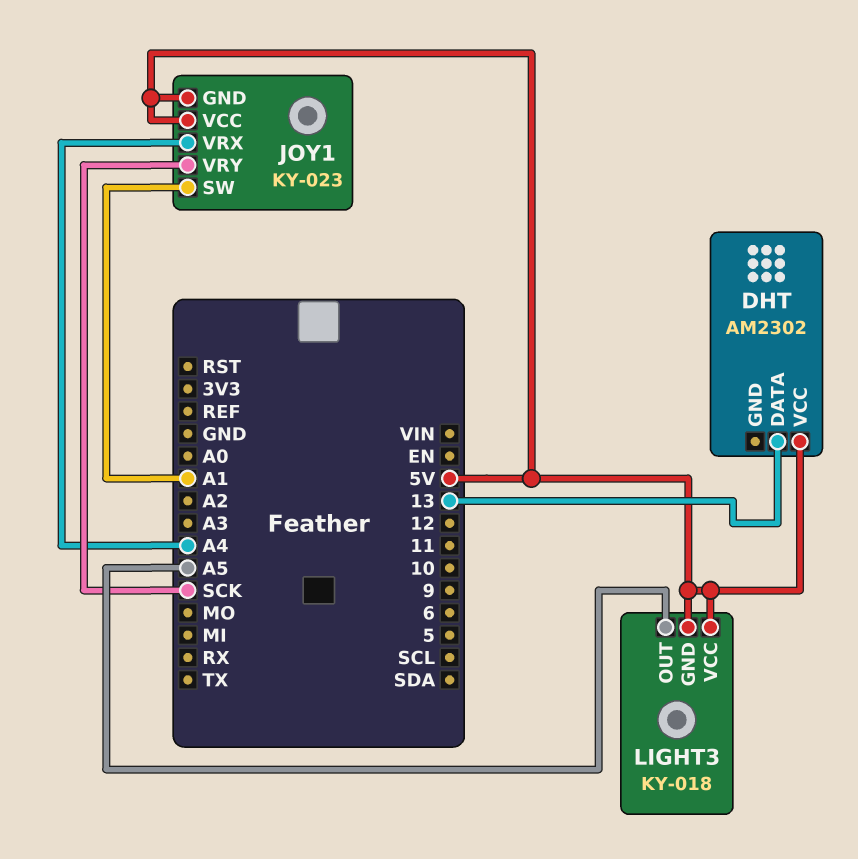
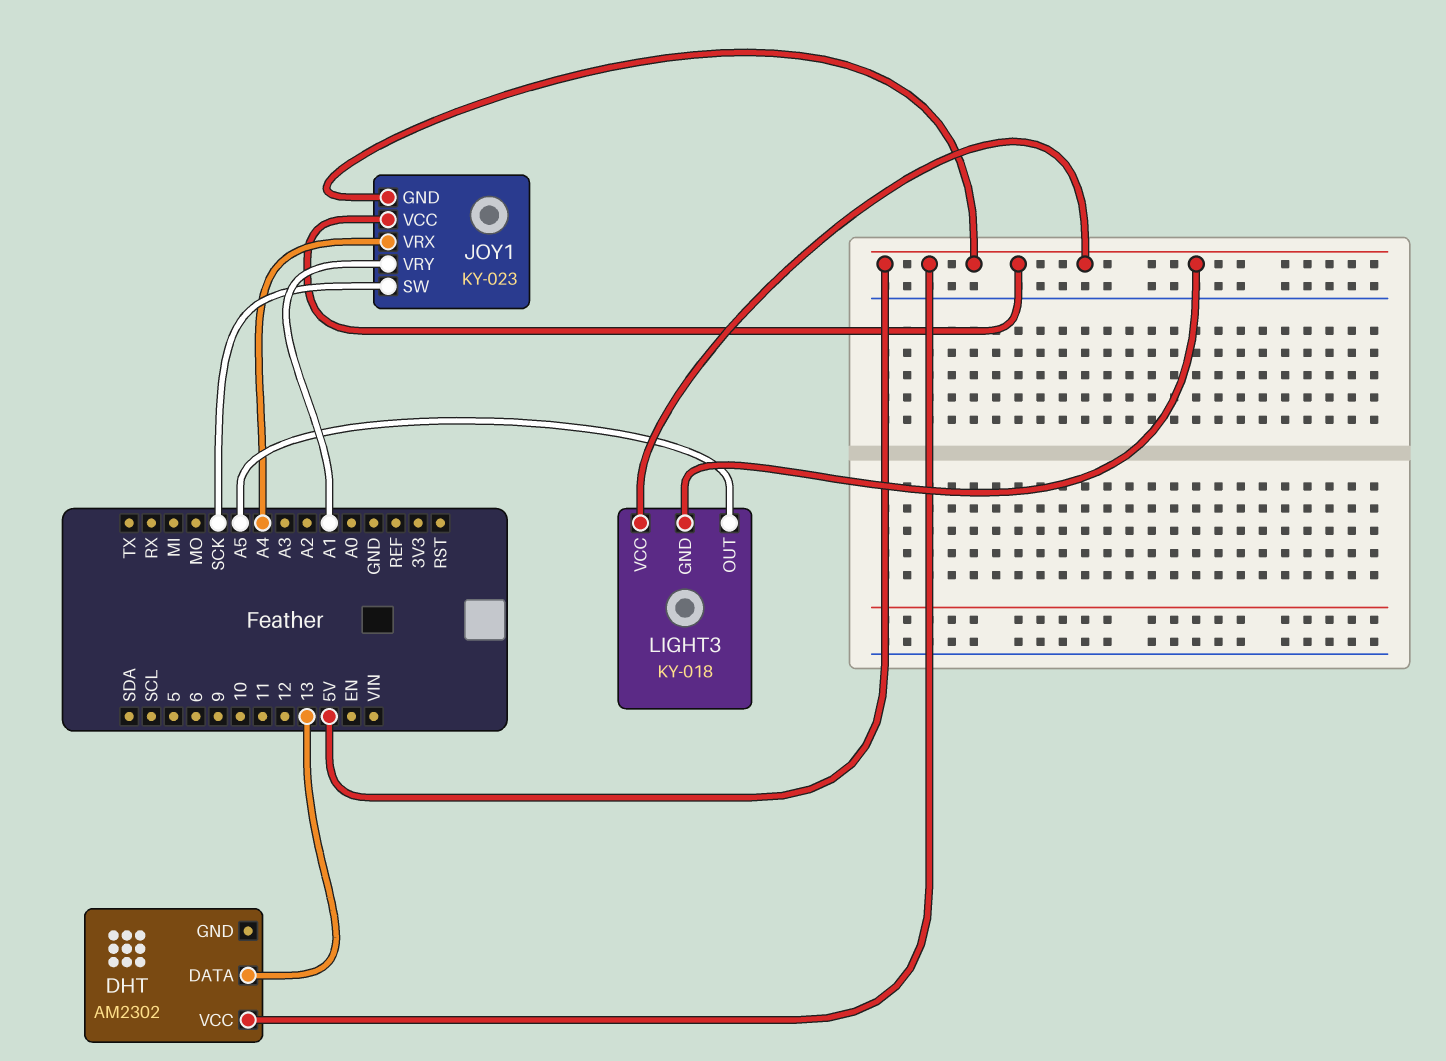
JOY1 pin SW: A1 -> SCK
JOY1 pin VRY: SCK -> A1

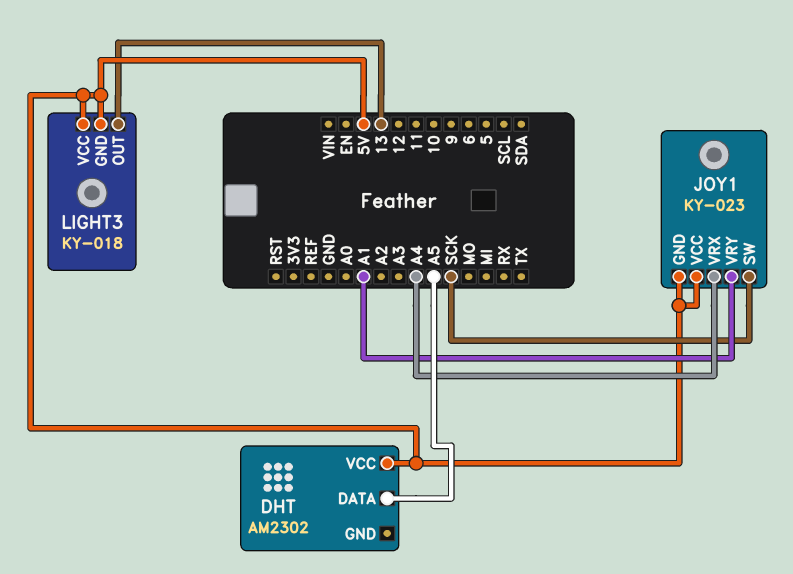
DHT pin DATA: 13 -> A5
LIGHT3 pin OUT: A5 -> 13

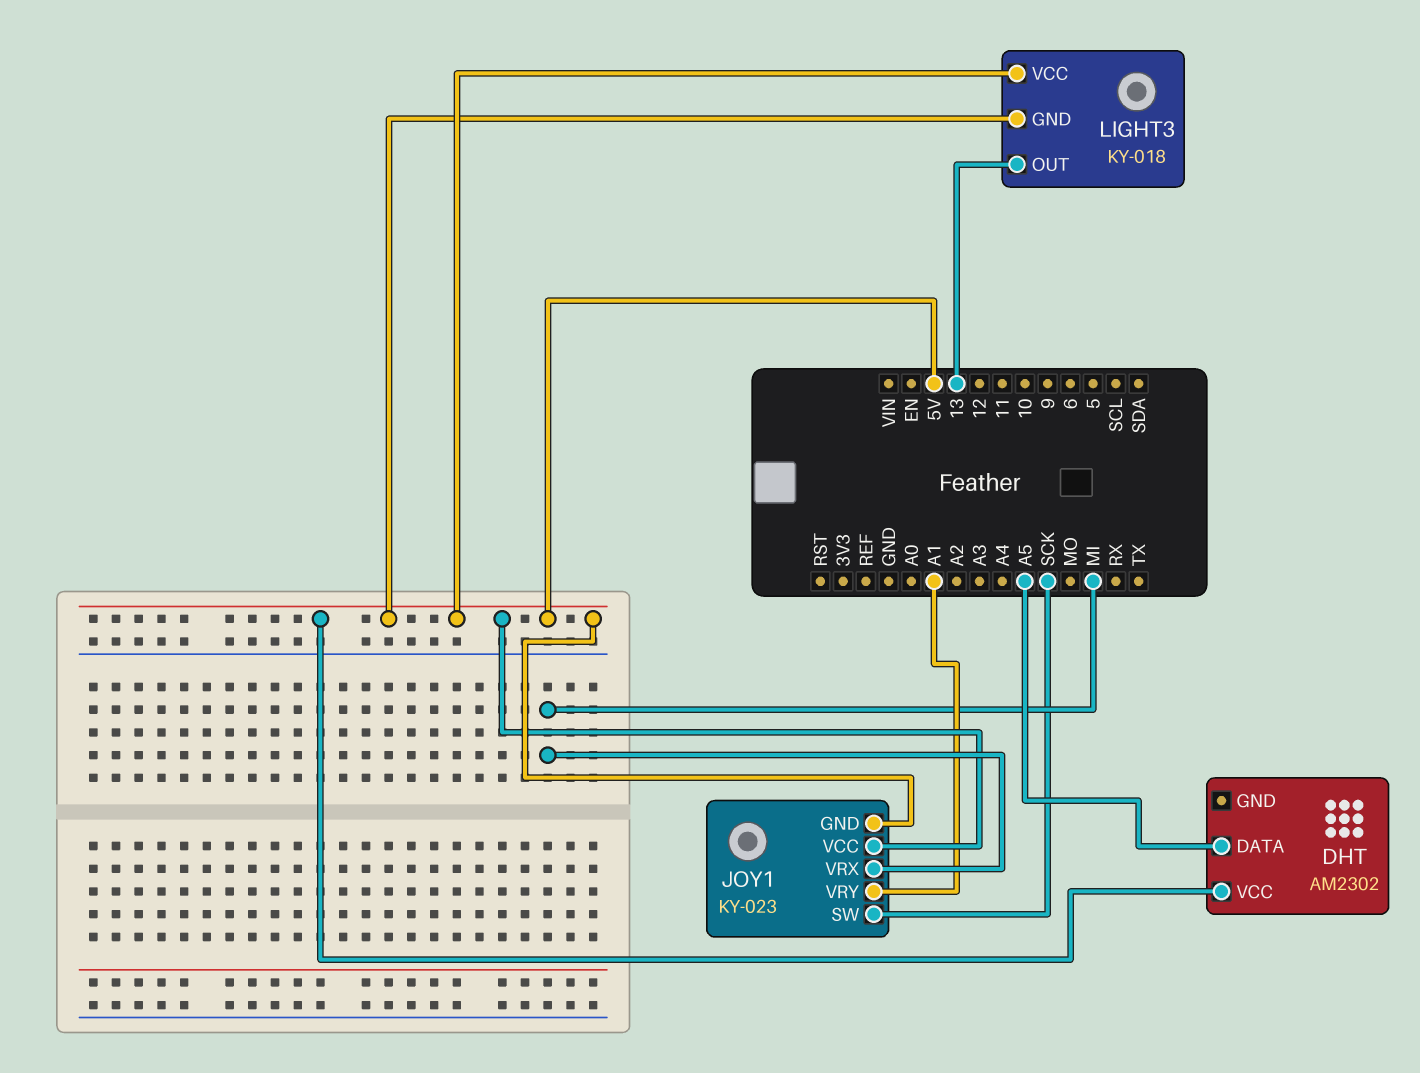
JOY1 pin VRX: A4 -> MI

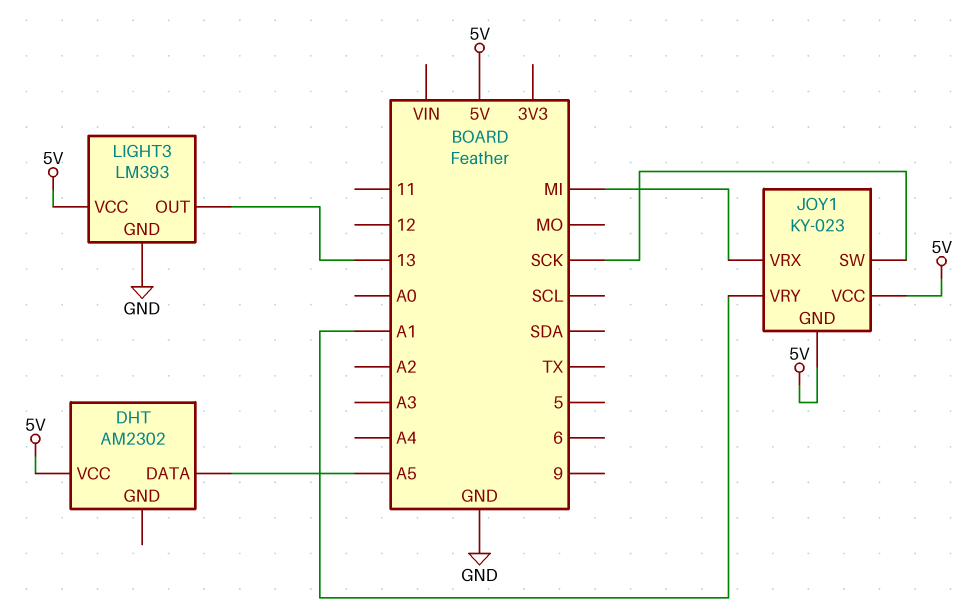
LIGHT3: KY-018 -> LM393
LIGHT3 pin GND: 5V -> GND

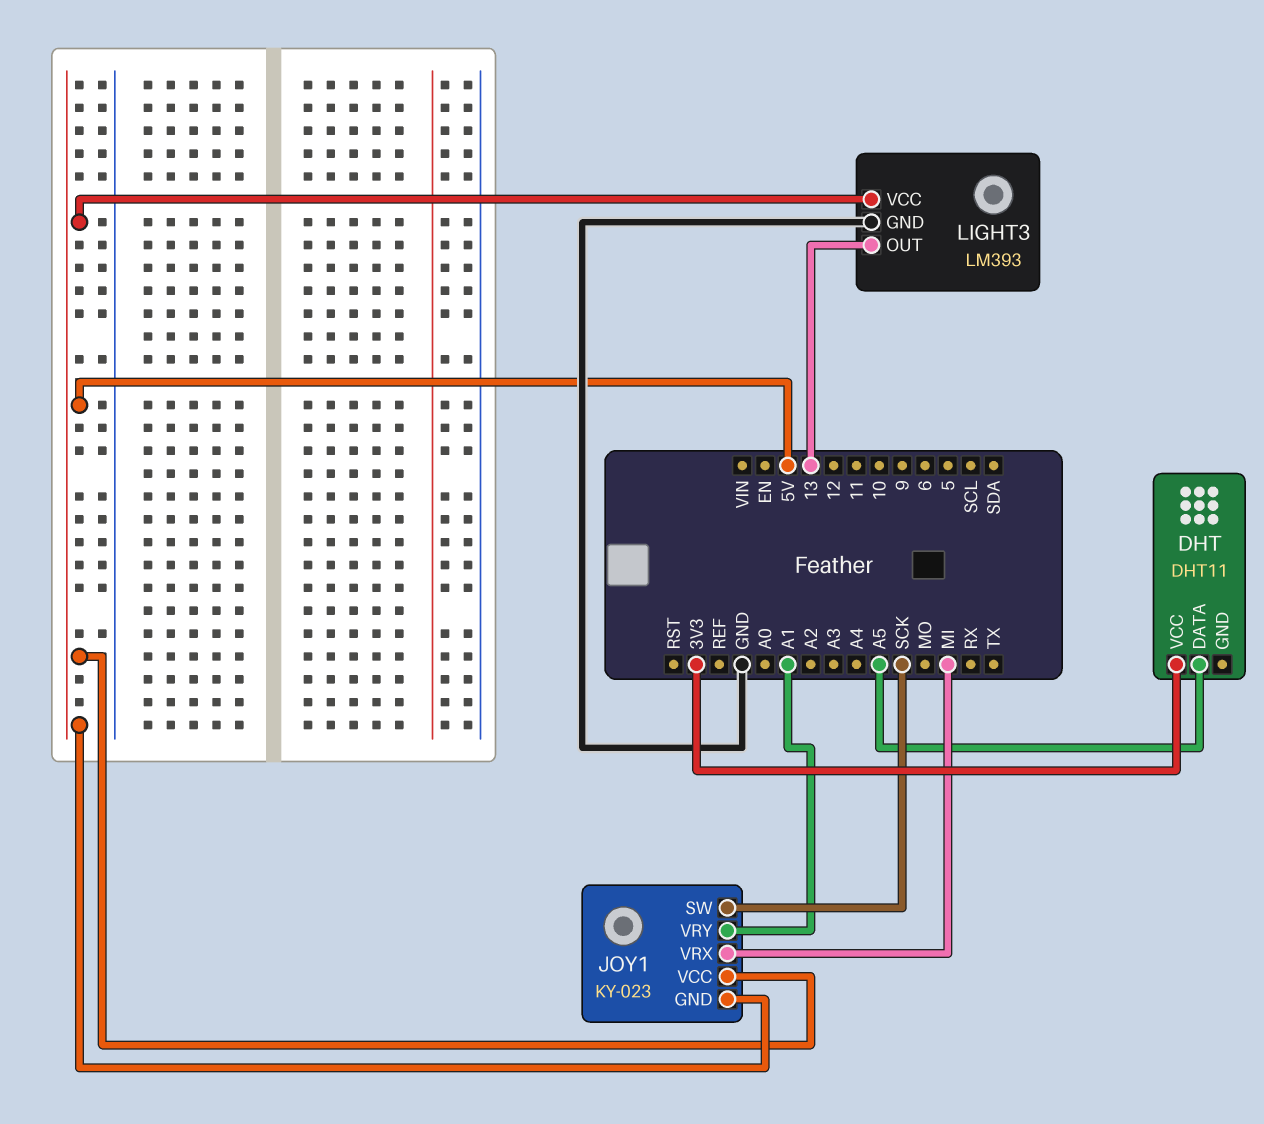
DHT: AM2302 -> DHT11
DHT pin VCC: 5V -> 3V3

